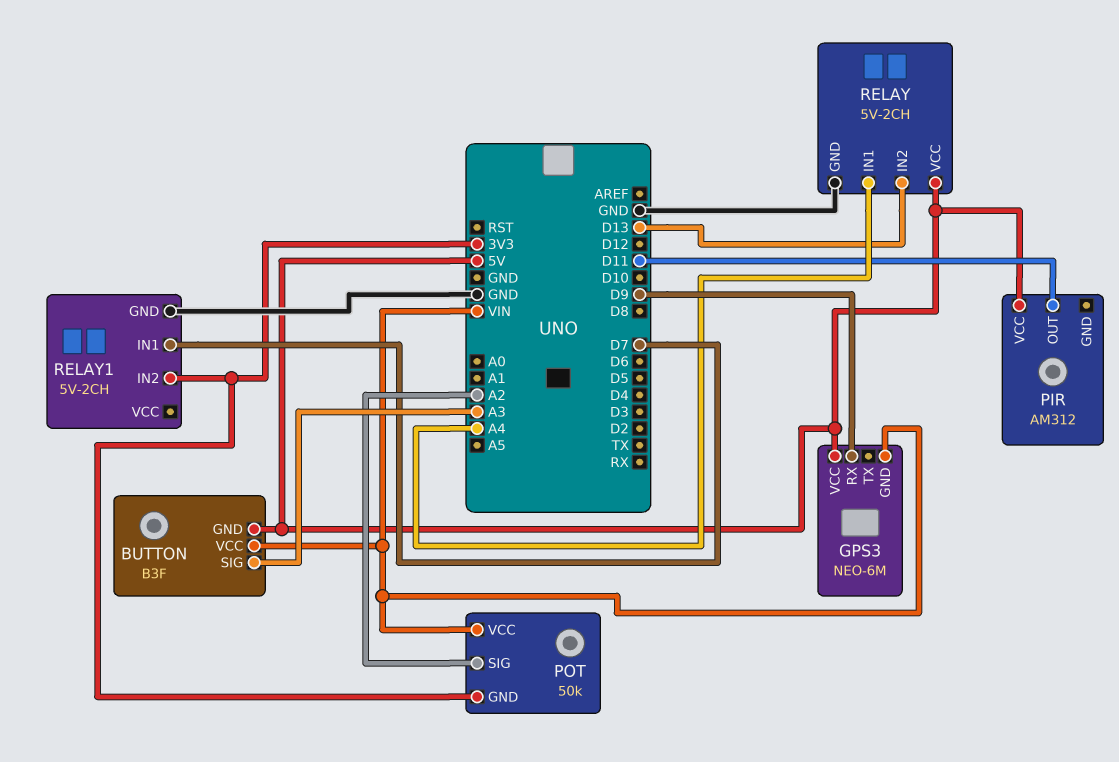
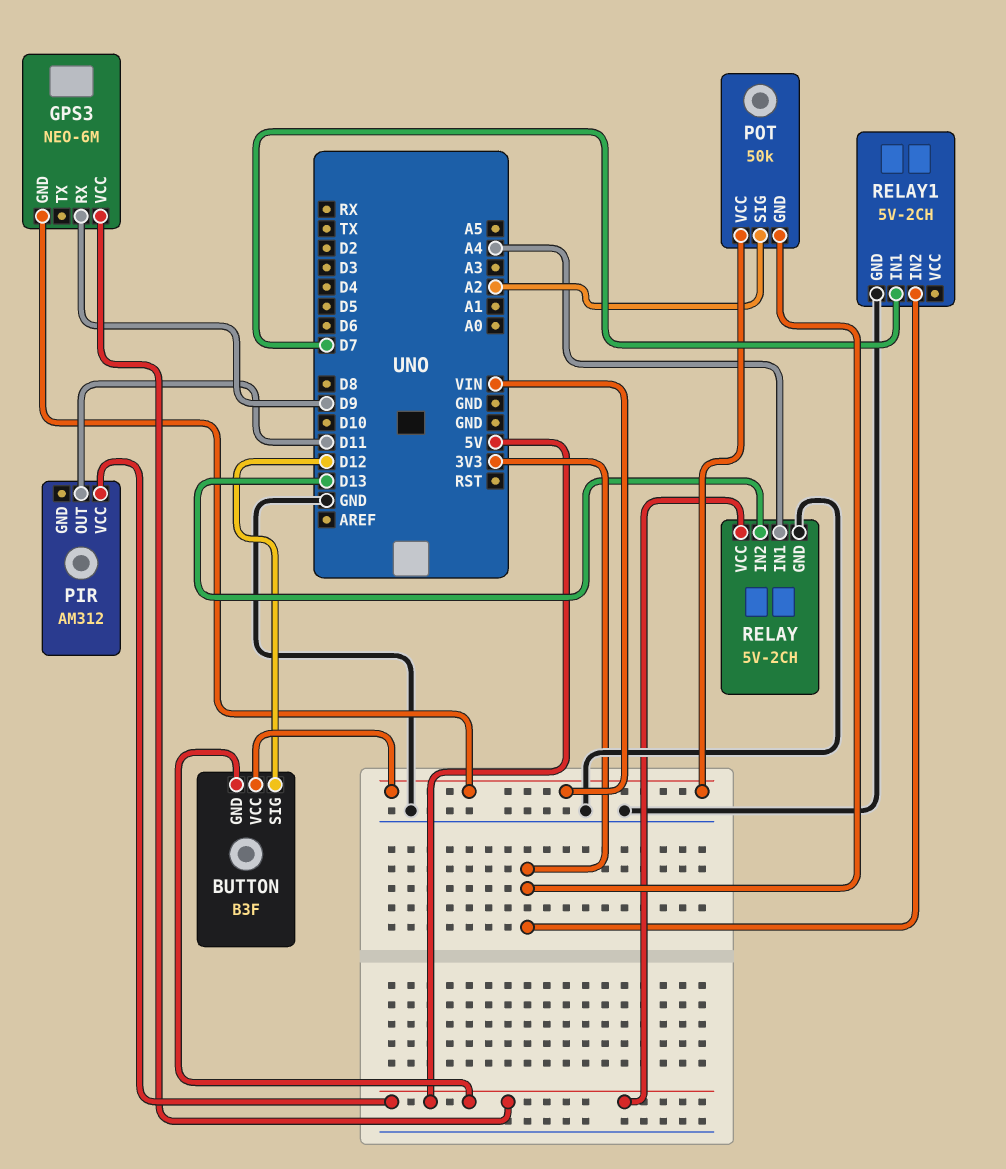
BUTTON pin SIG: A3 -> D12

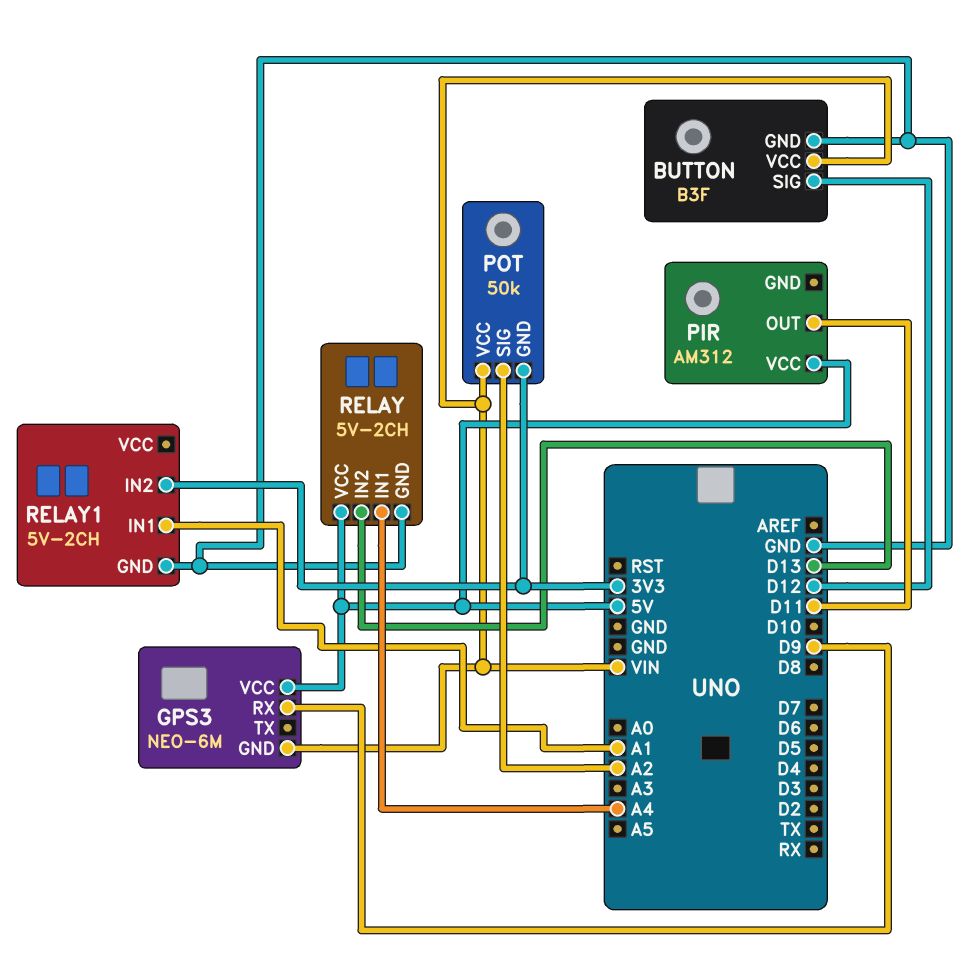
BUTTON pin GND: 5V -> GND
RELAY1 pin IN1: D7 -> A1

